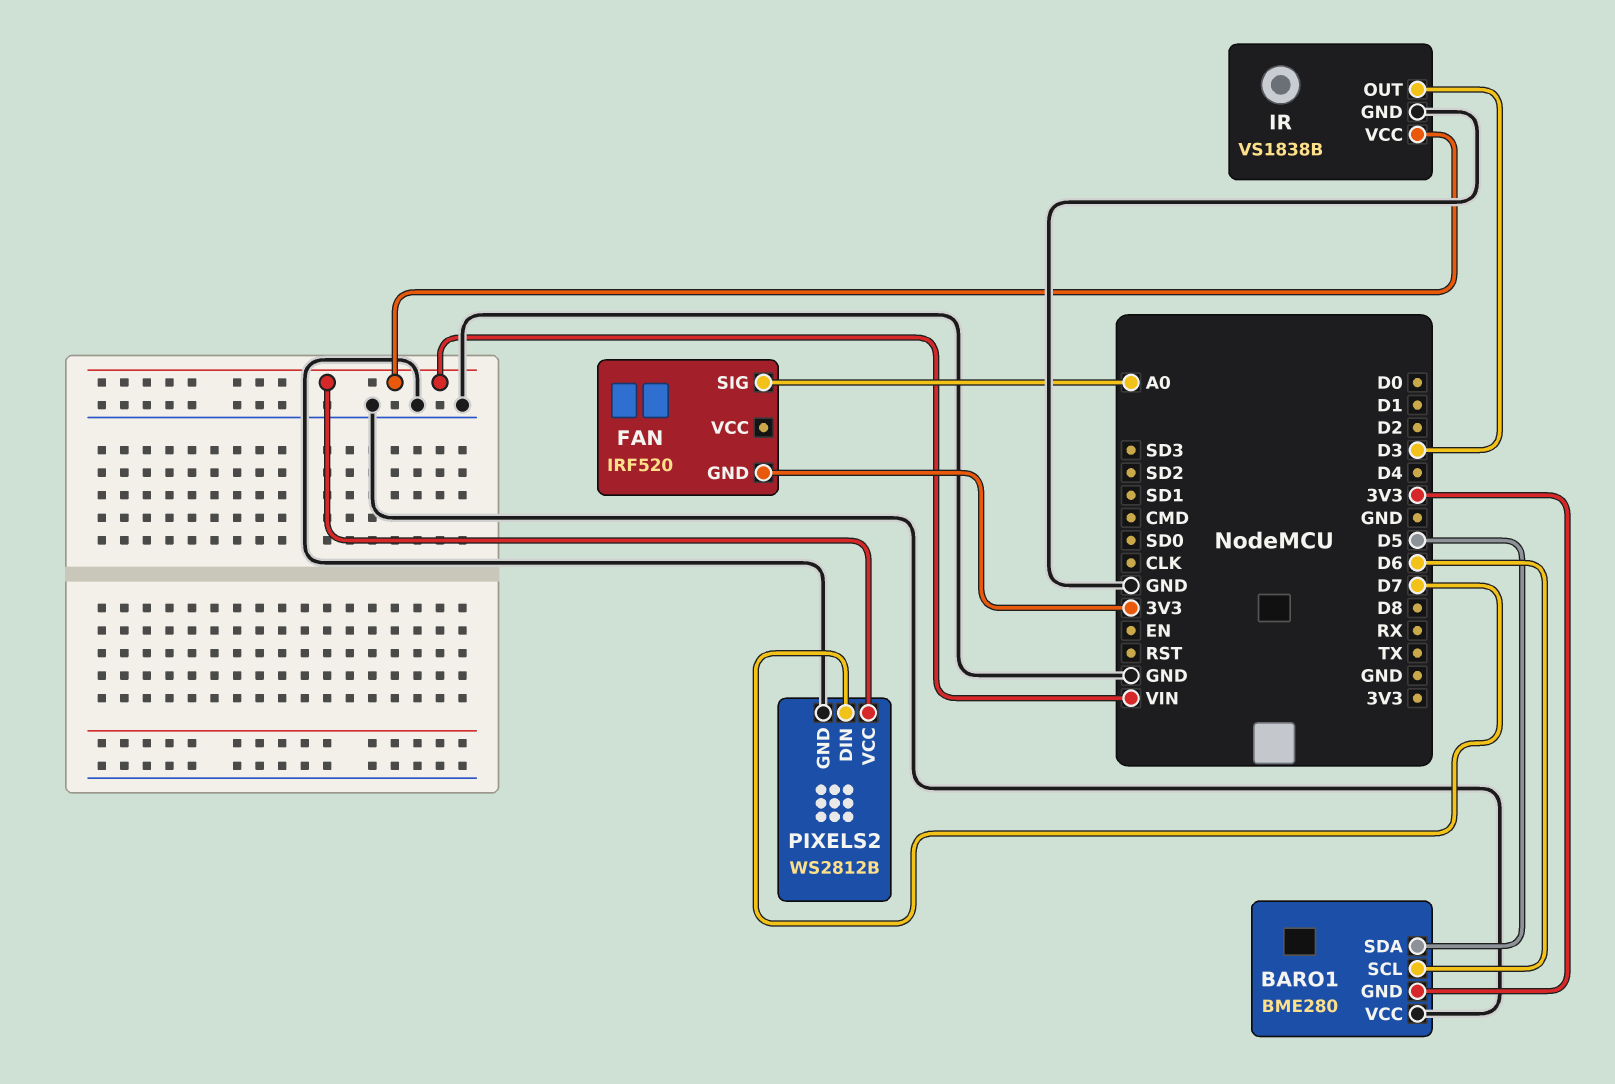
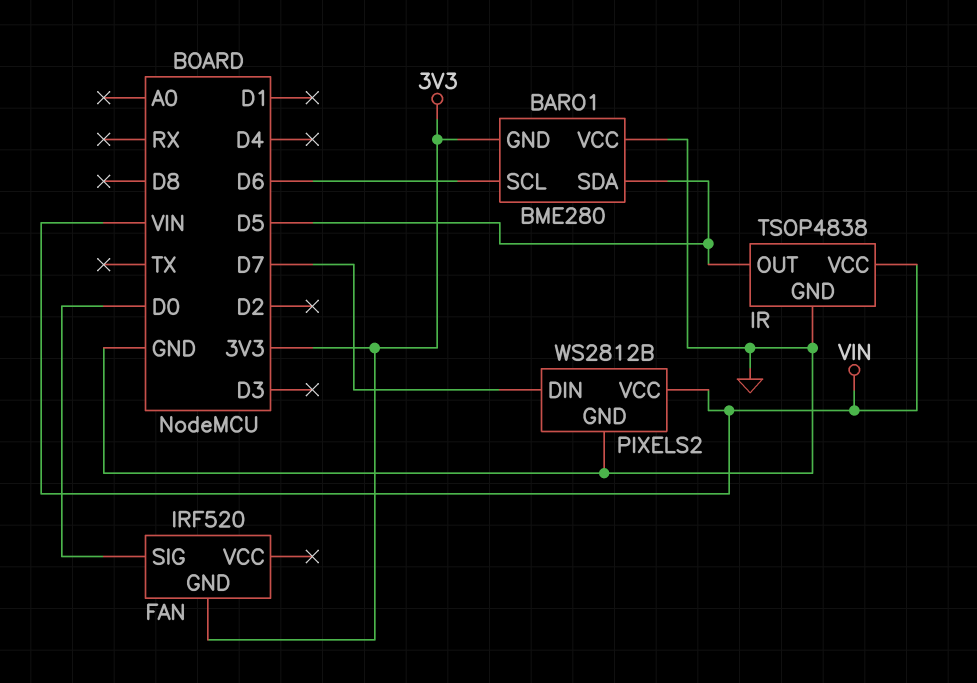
FAN pin SIG: A0 -> D0
IR: VS1838B -> TSOP4838
IR pin OUT: D3 -> D5

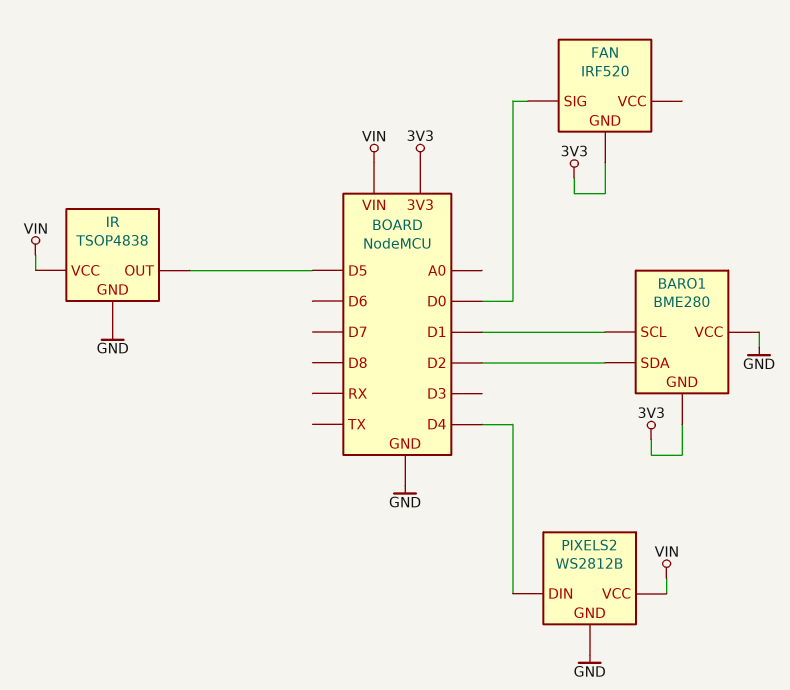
BARO1 pin SCL: D6 -> D1
BARO1 pin SDA: D5 -> D2
PIXELS2 pin DIN: D7 -> D4

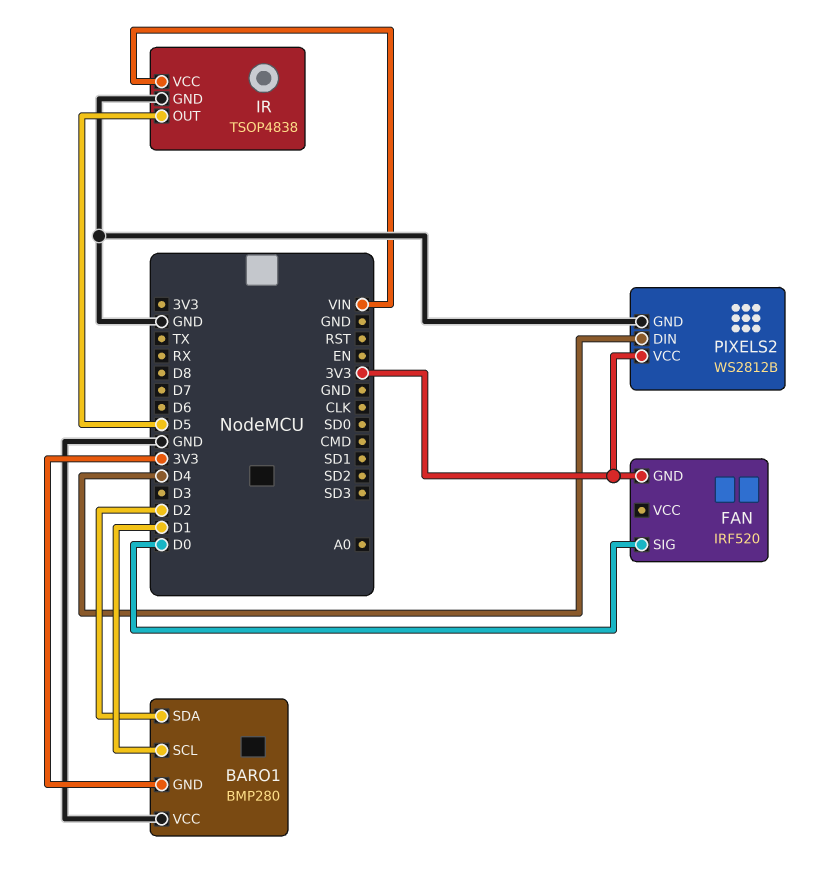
BARO1: BME280 -> BMP280
PIXELS2 pin VCC: VIN -> 3V3

